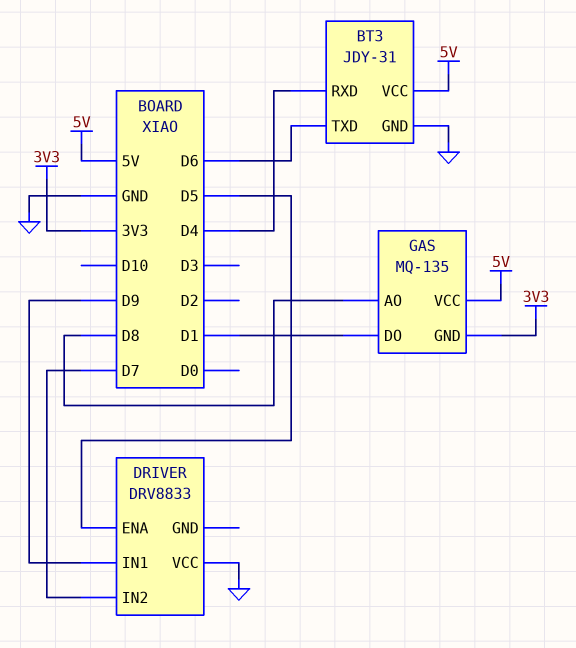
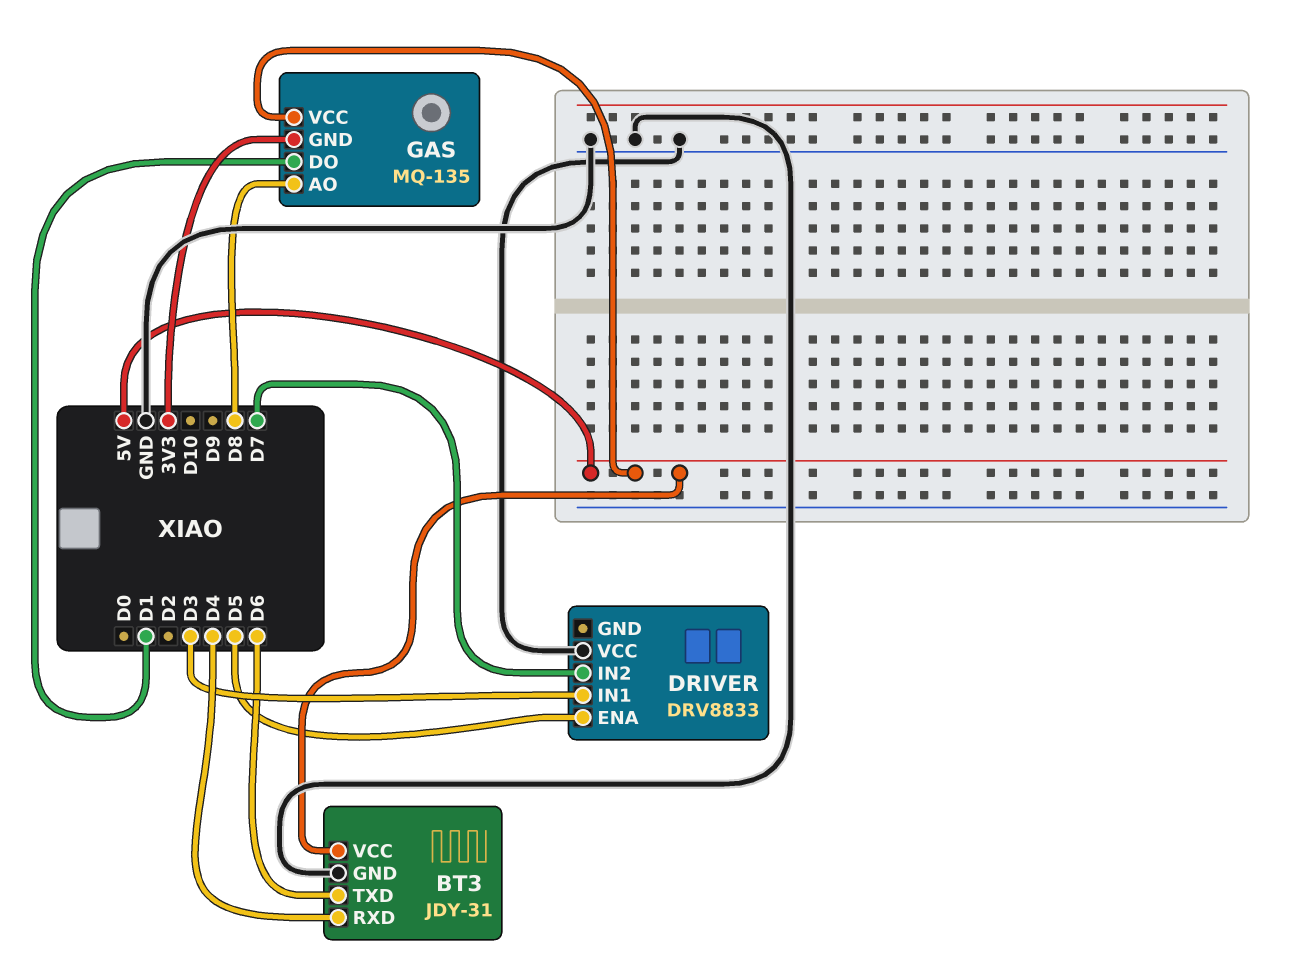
DRIVER pin IN1: D9 -> D3

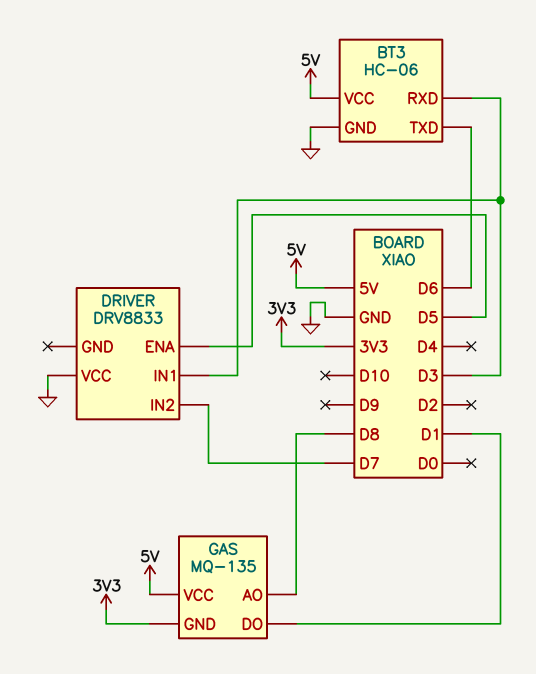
BT3: JDY-31 -> HC-06
BT3 pin RXD: D4 -> D3

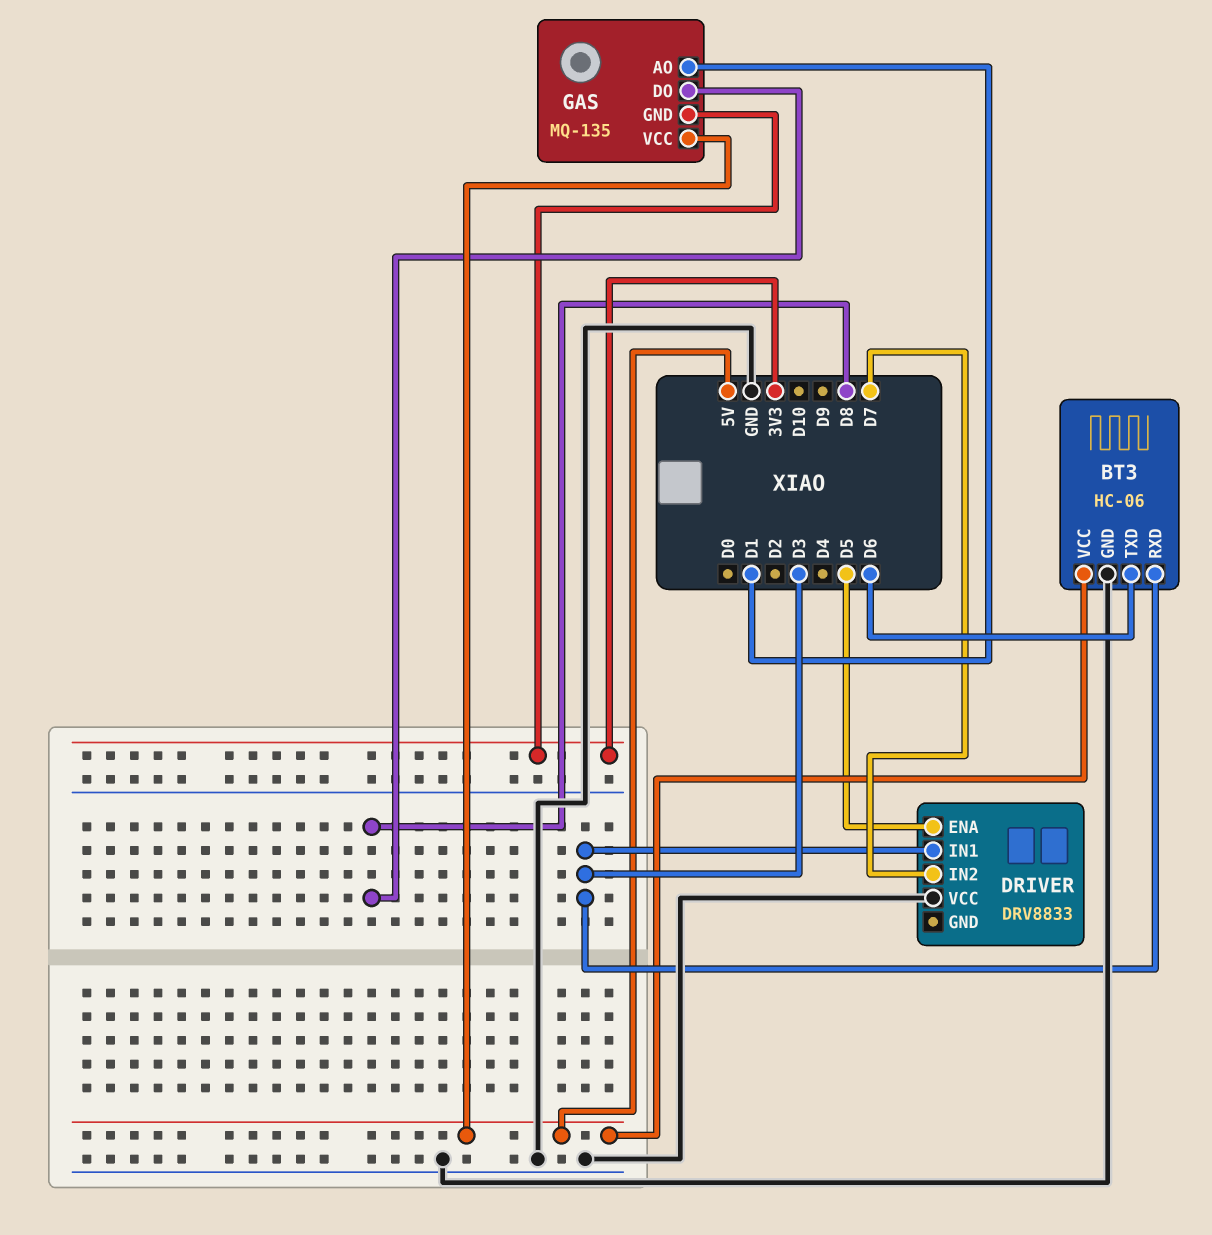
GAS pin AO: D8 -> D1
GAS pin DO: D1 -> D8

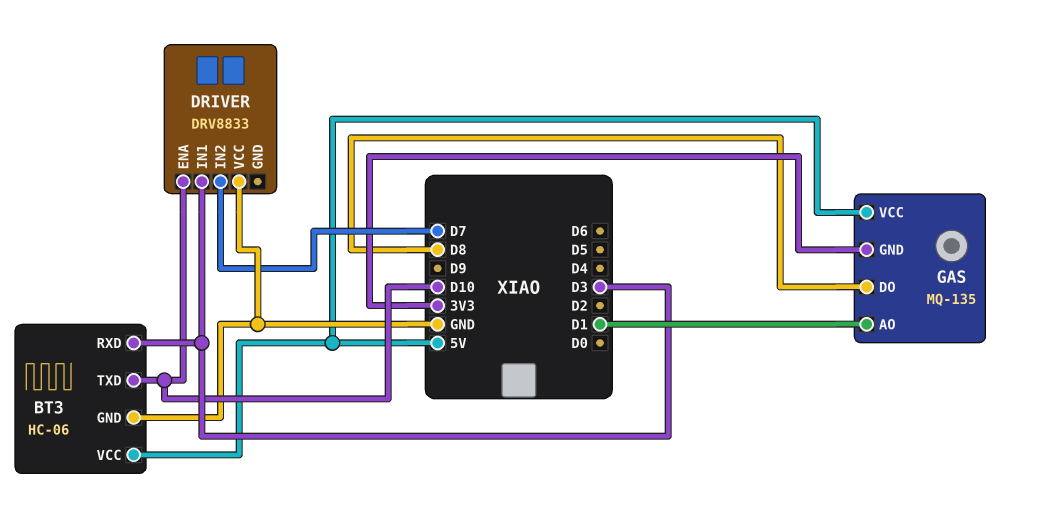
BT3 pin TXD: D6 -> D10
DRIVER pin ENA: D5 -> D10

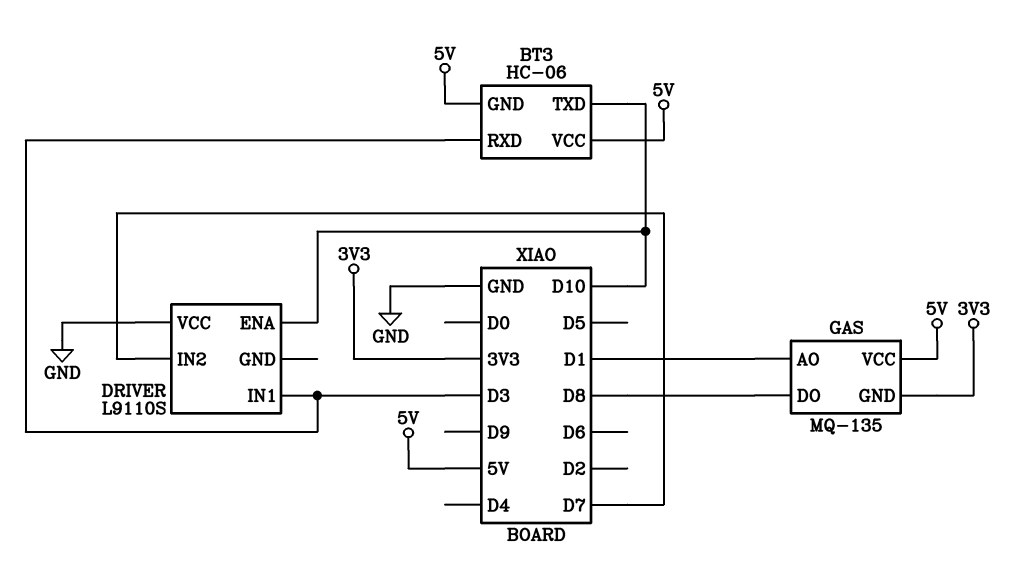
BT3 pin GND: GND -> 5V
DRIVER: DRV8833 -> L9110S

